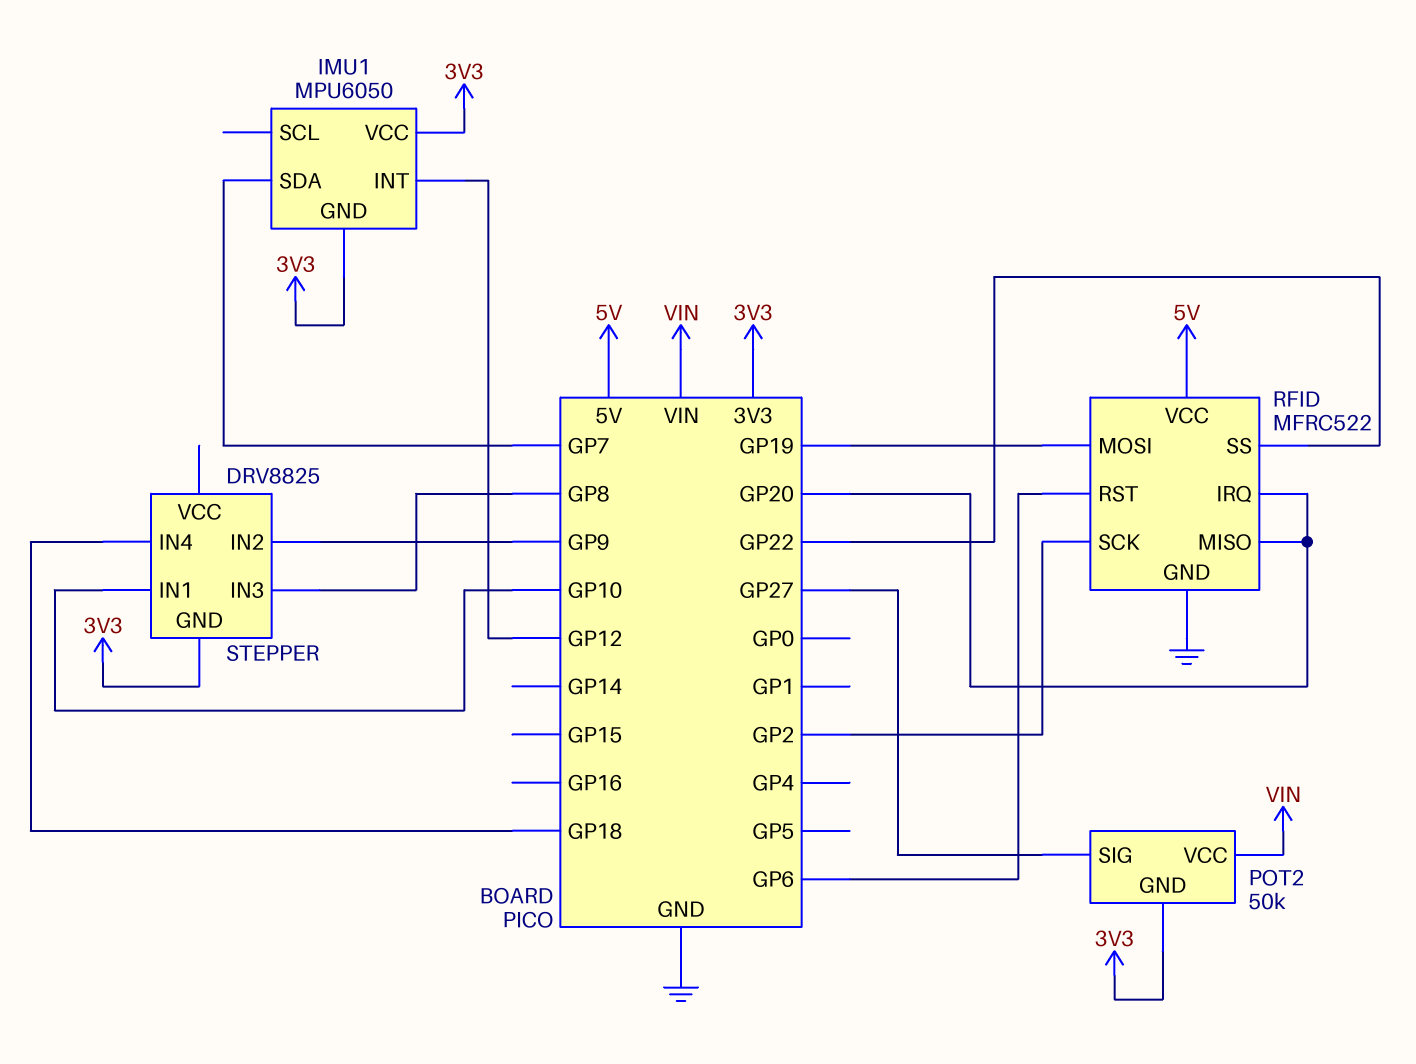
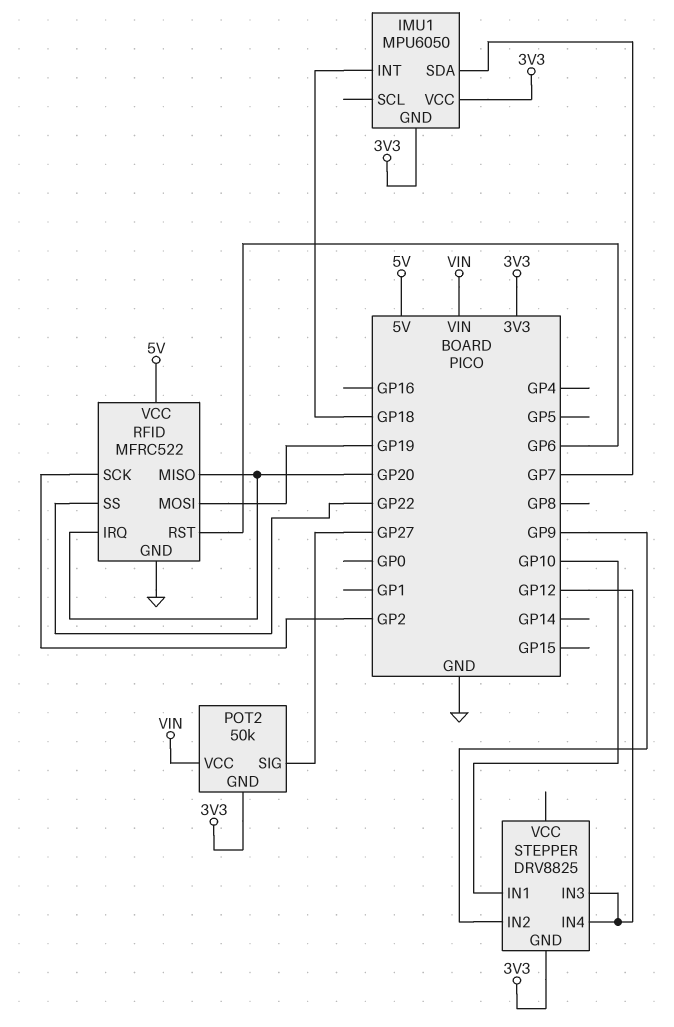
IMU1 pin INT: GP12 -> GP18
STEPPER pin IN3: GP8 -> GP12
STEPPER pin IN4: GP18 -> GP12

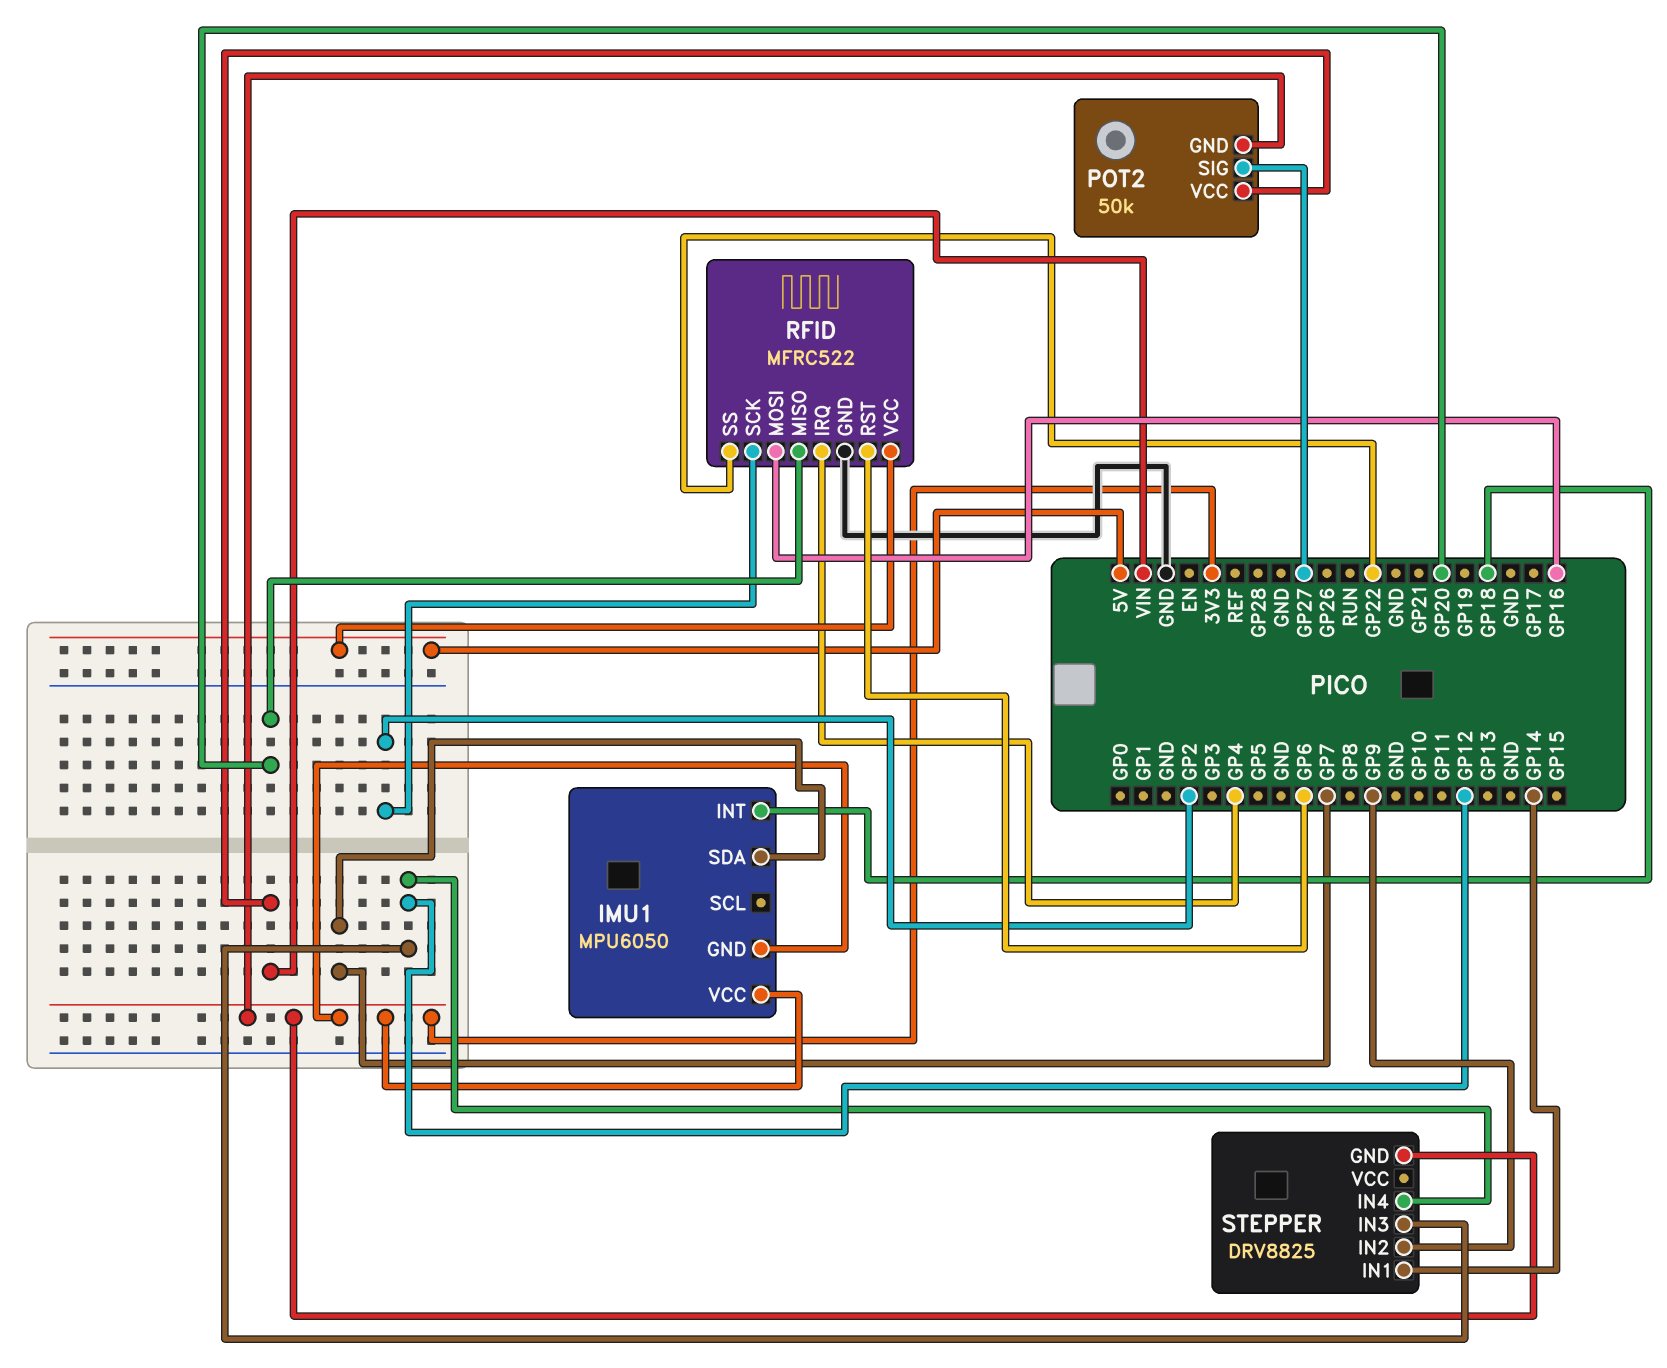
RFID pin IRQ: GP20 -> GP4
RFID pin MOSI: GP19 -> GP16
STEPPER pin IN1: GP10 -> GP14

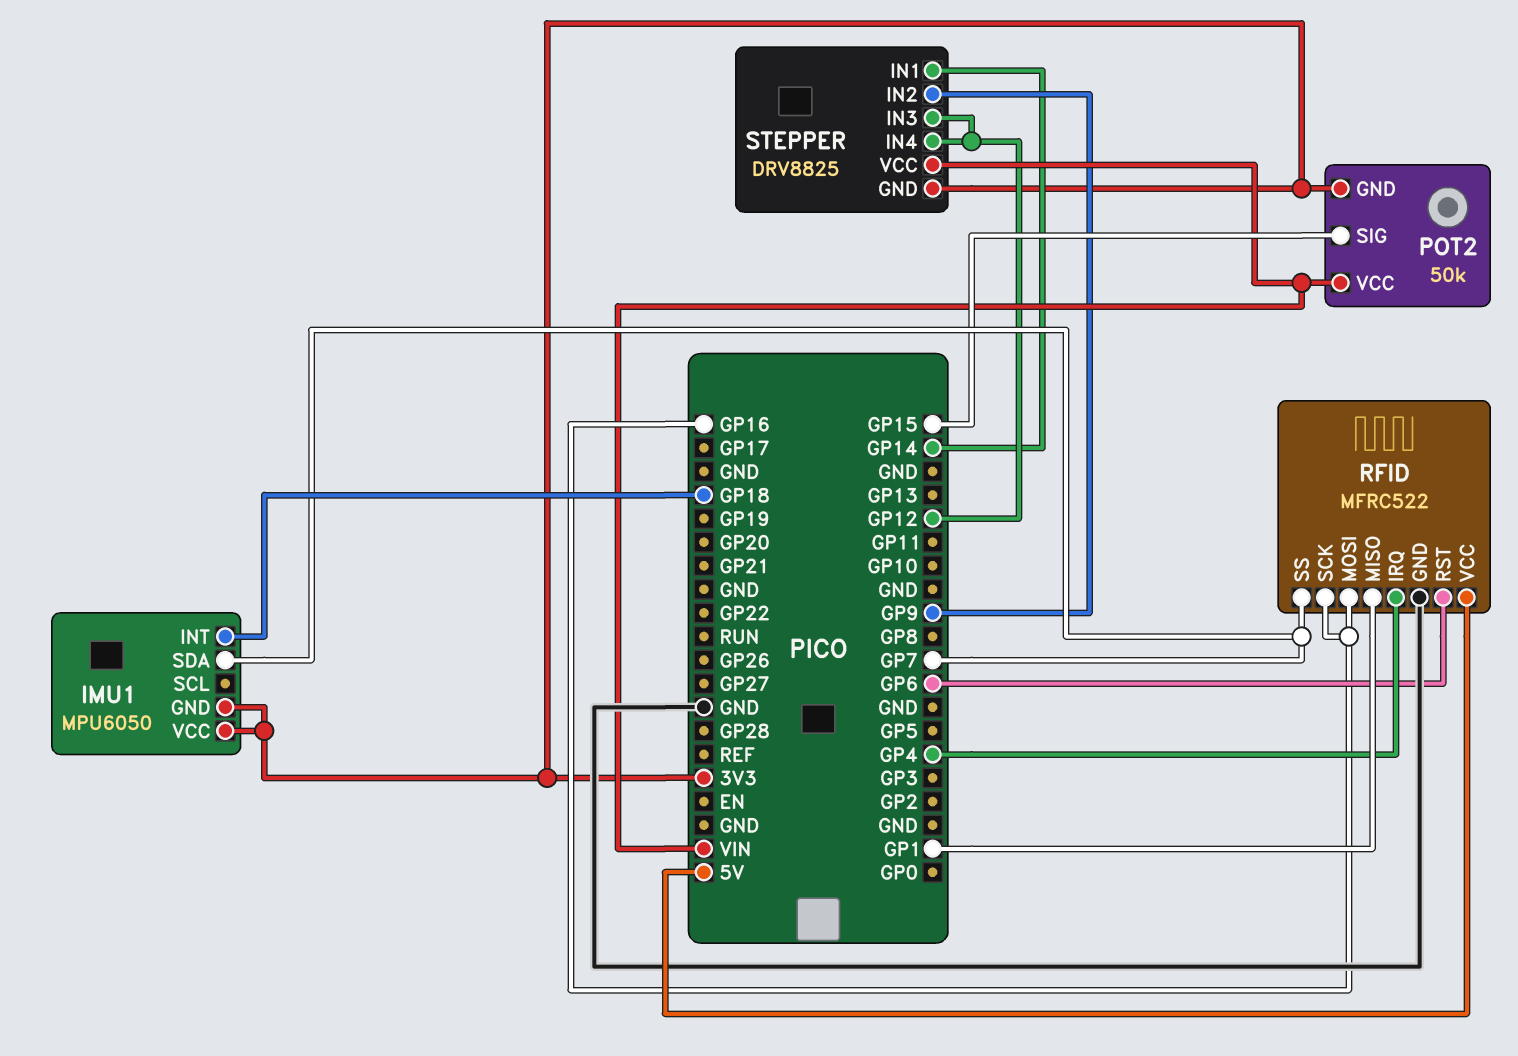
POT2 pin SIG: GP27 -> GP15
RFID pin MISO: GP20 -> GP1
RFID pin SCK: GP2 -> GP16
RFID pin SS: GP22 -> GP7
STEPPER pin VCC: none -> VIN

